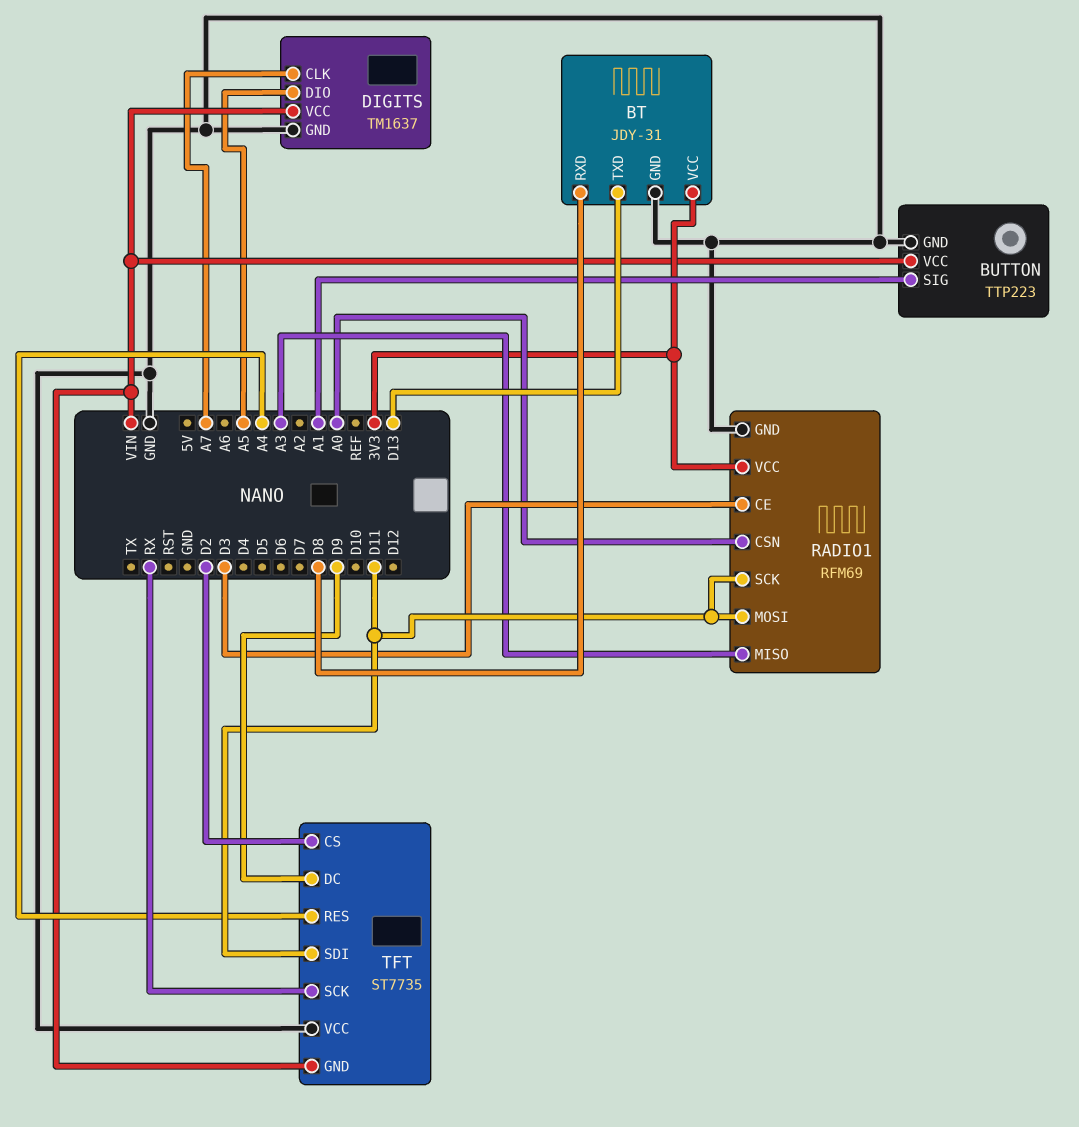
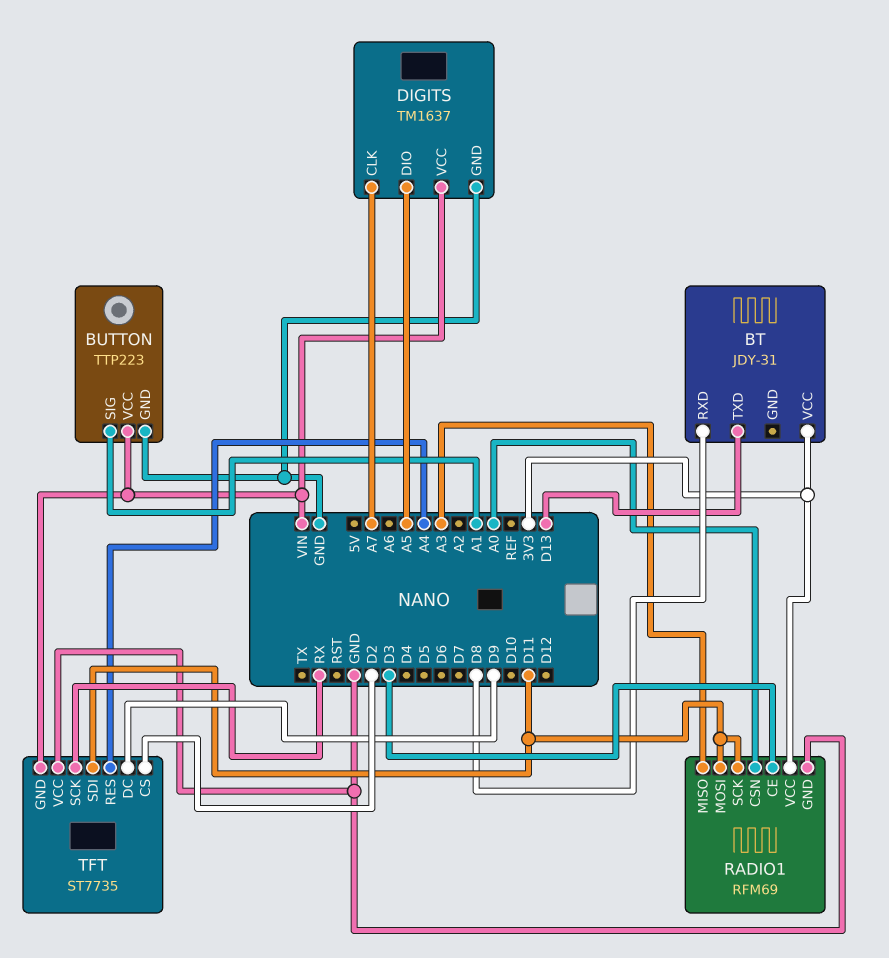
BT pin GND: GND -> none

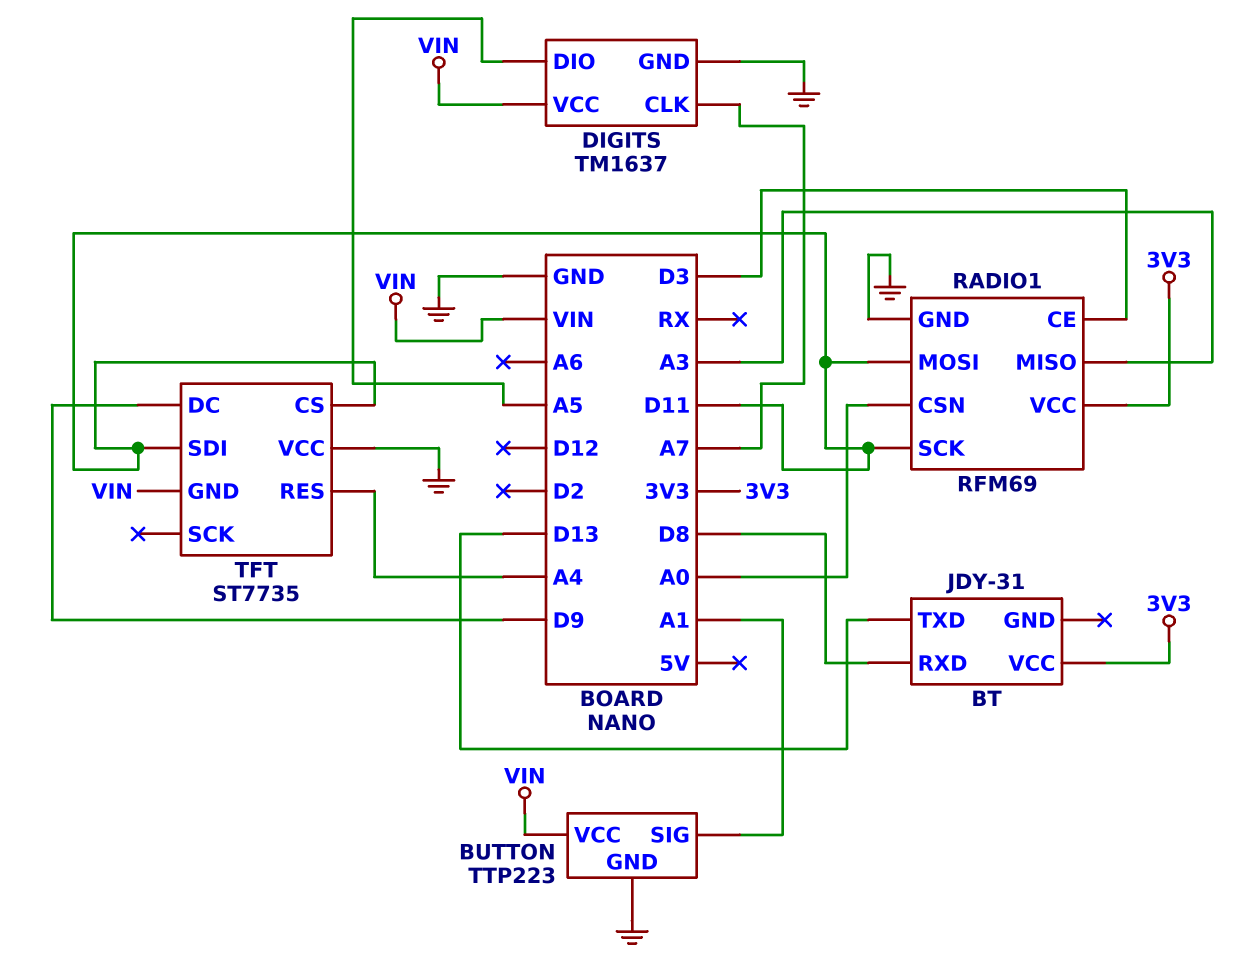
TFT pin CS: D2 -> D11
TFT pin SCK: RX -> none

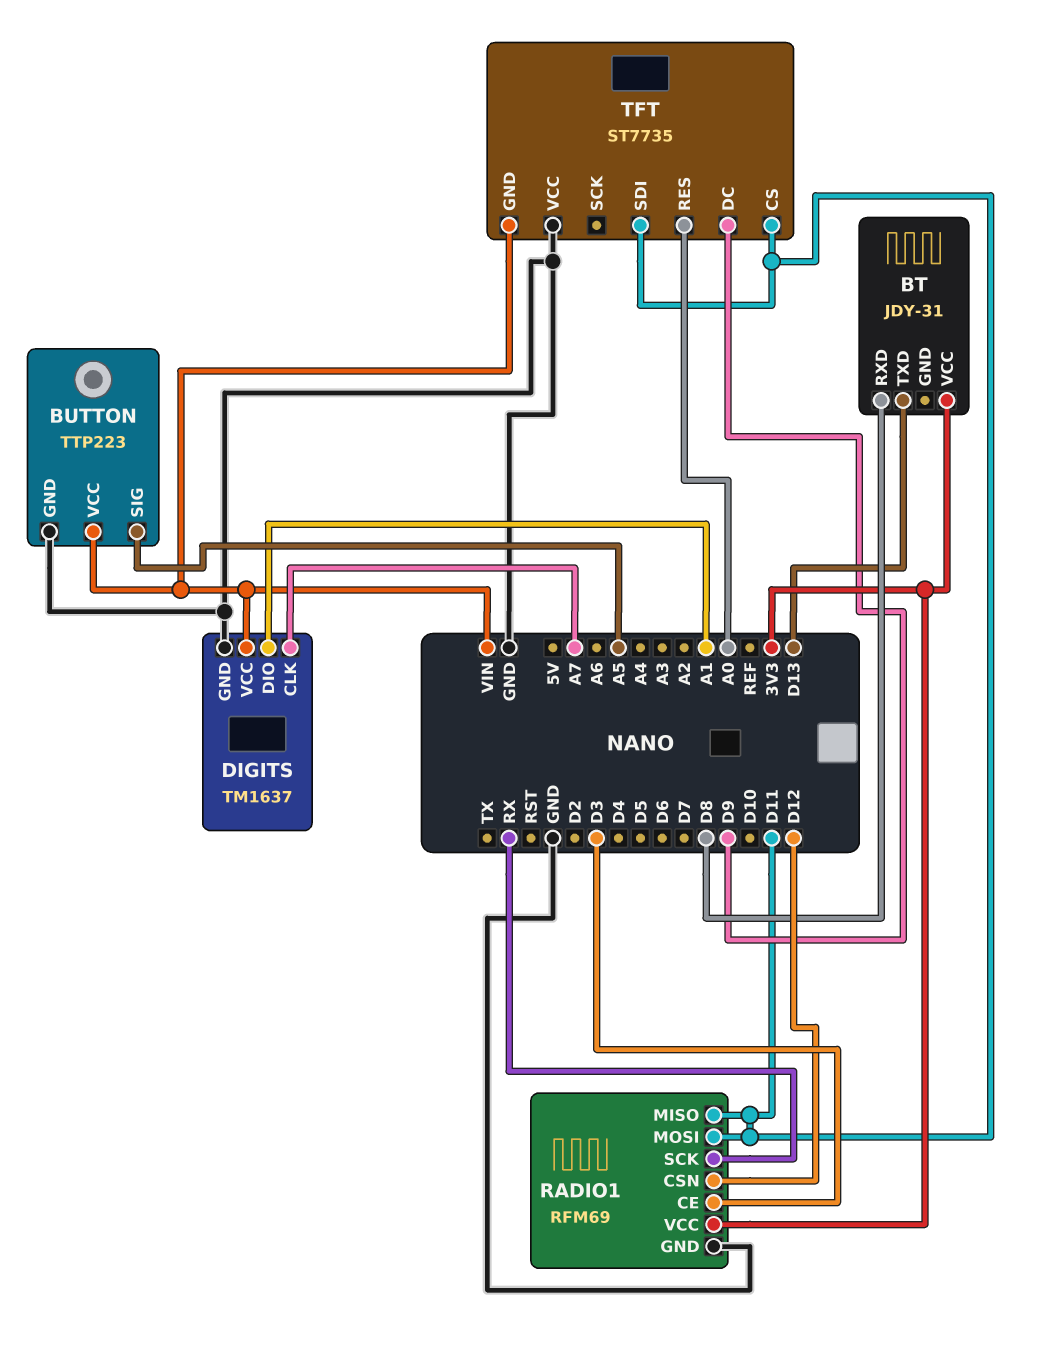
BUTTON pin SIG: A1 -> A5
DIGITS pin DIO: A5 -> A1
RADIO1 pin CSN: A0 -> D12
RADIO1 pin MISO: A3 -> D11
RADIO1 pin SCK: D11 -> RX
TFT pin RES: A4 -> A0

